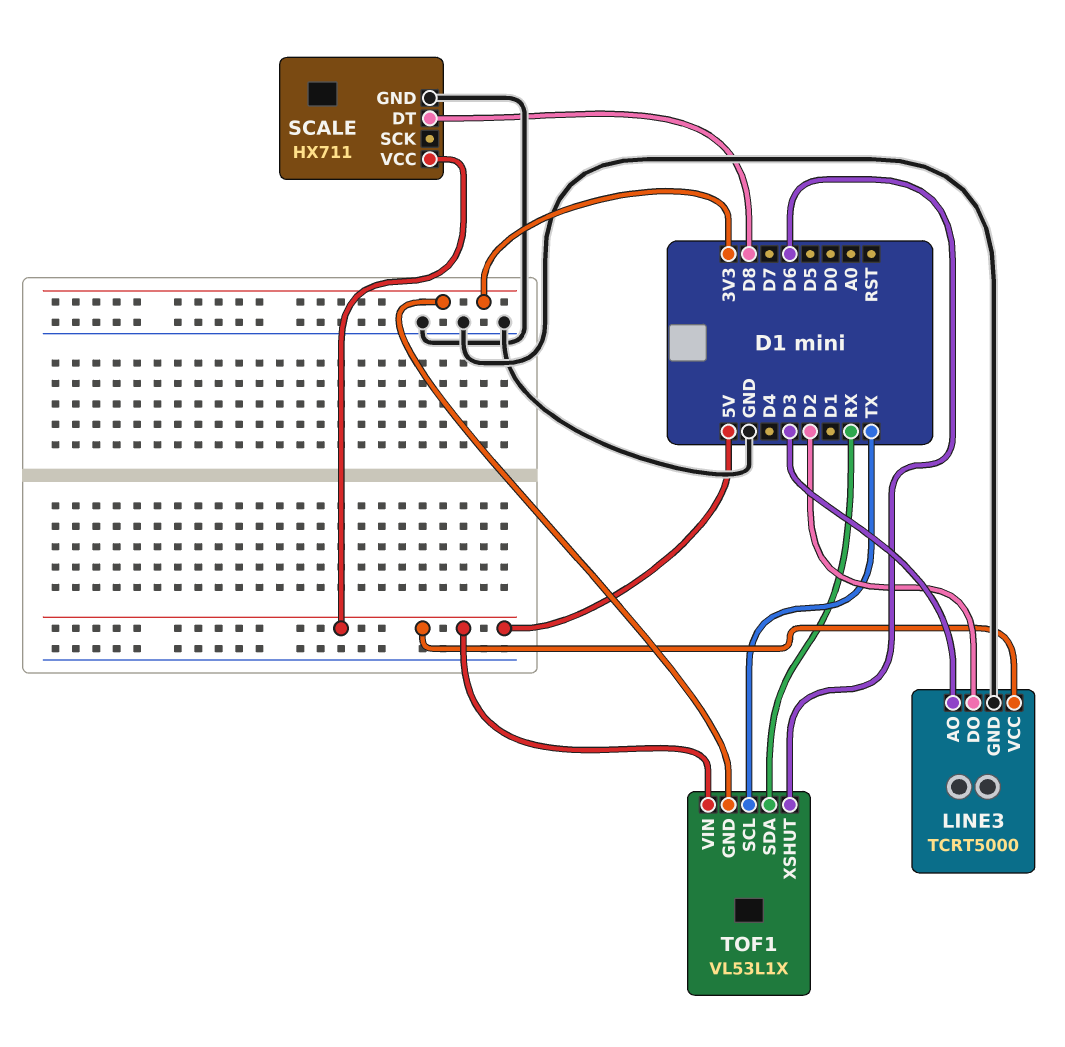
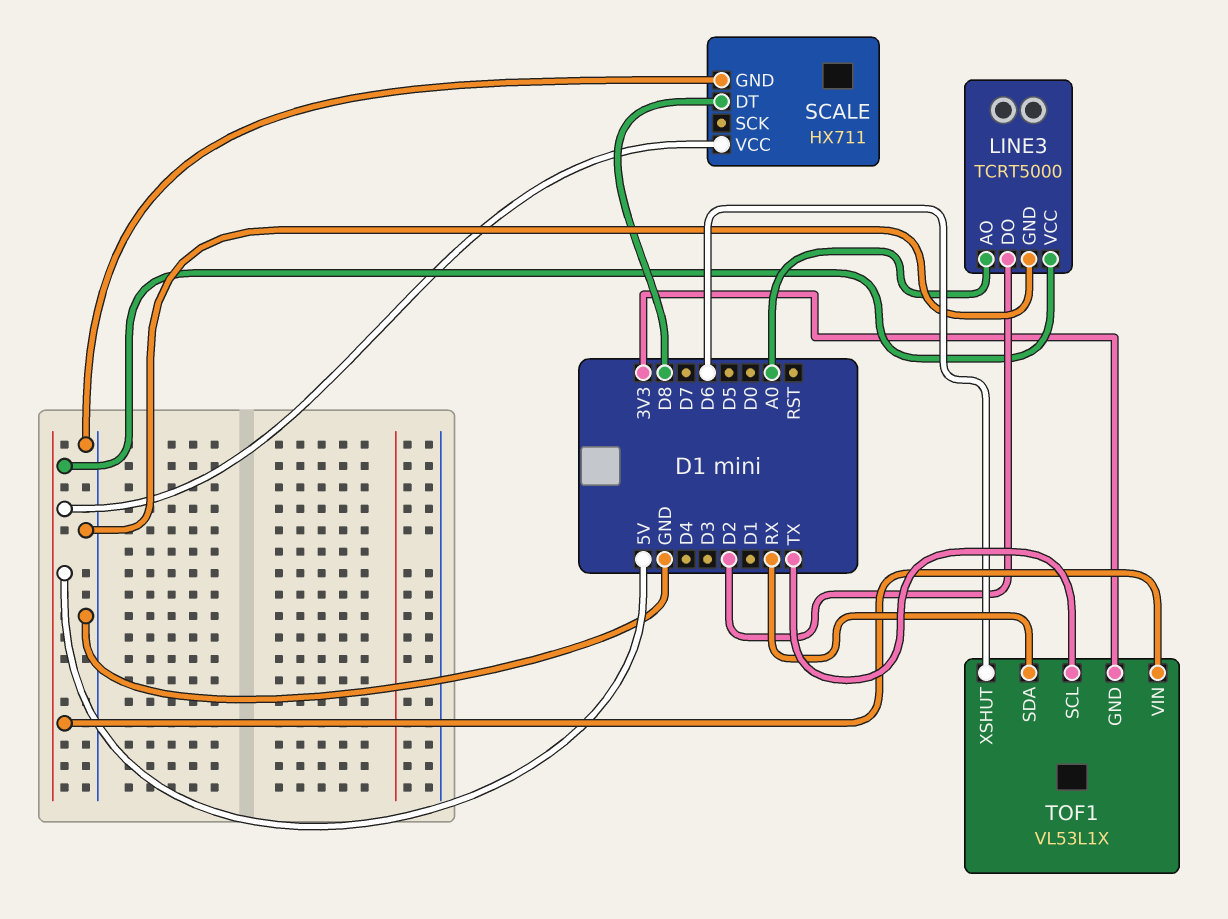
LINE3 pin AO: D3 -> A0

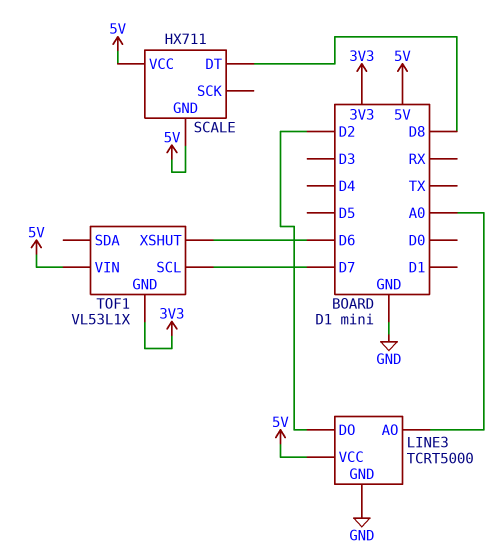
SCALE pin GND: GND -> 5V
TOF1 pin SCL: TX -> D7
TOF1 pin SDA: RX -> none

